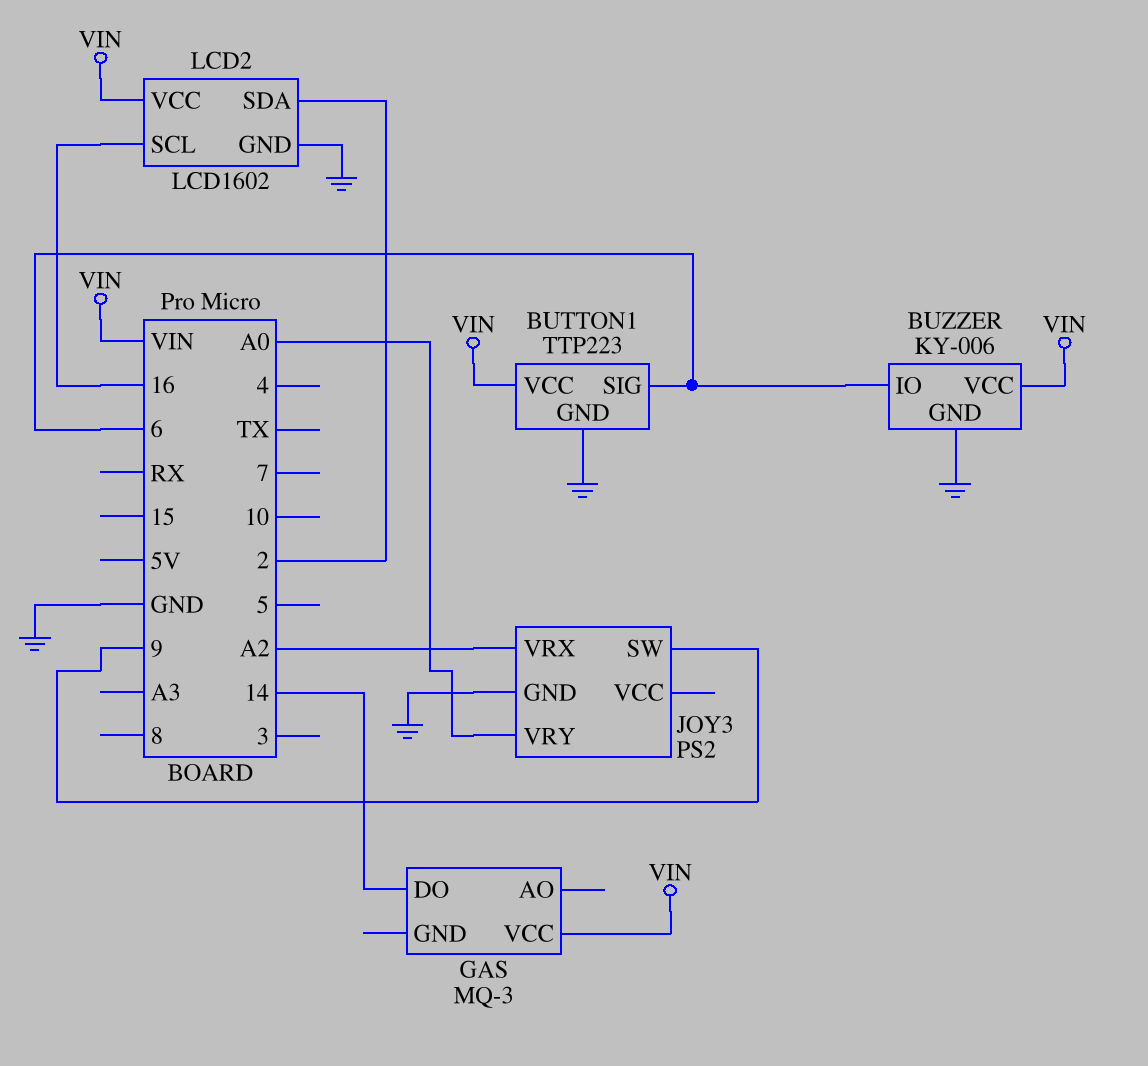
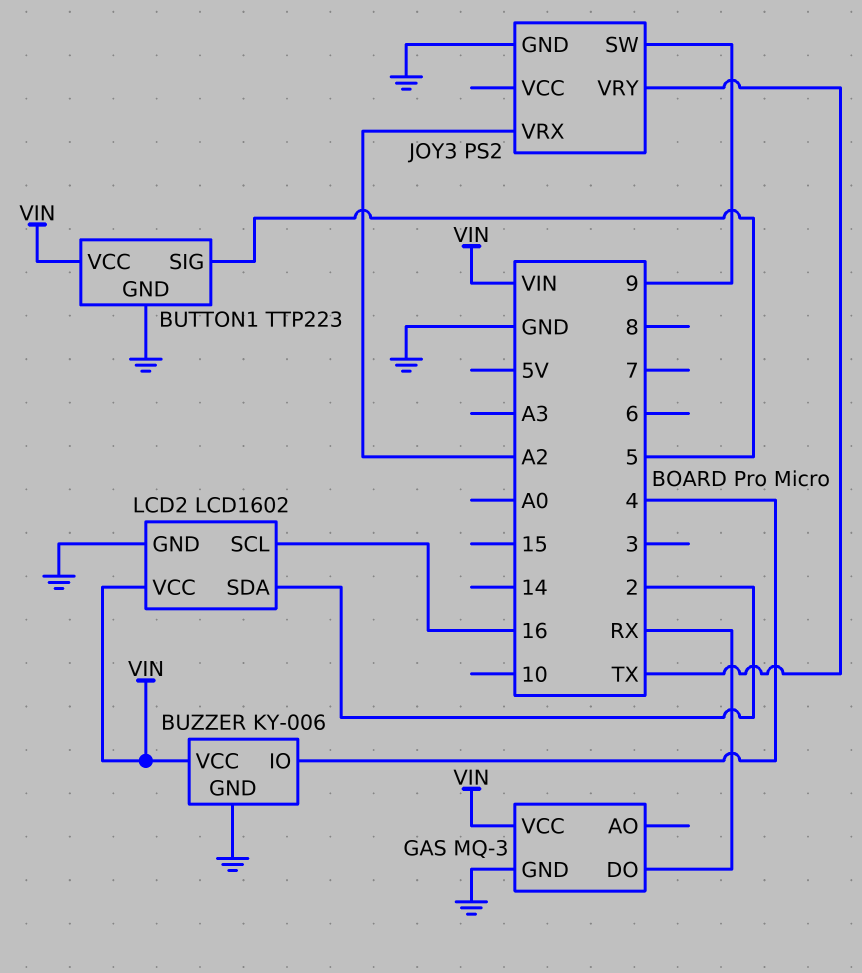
BUTTON1 pin SIG: 6 -> 5
BUZZER pin IO: 6 -> 4
GAS pin DO: 14 -> RX
GAS pin GND: none -> GND
JOY3 pin VRY: A0 -> TX

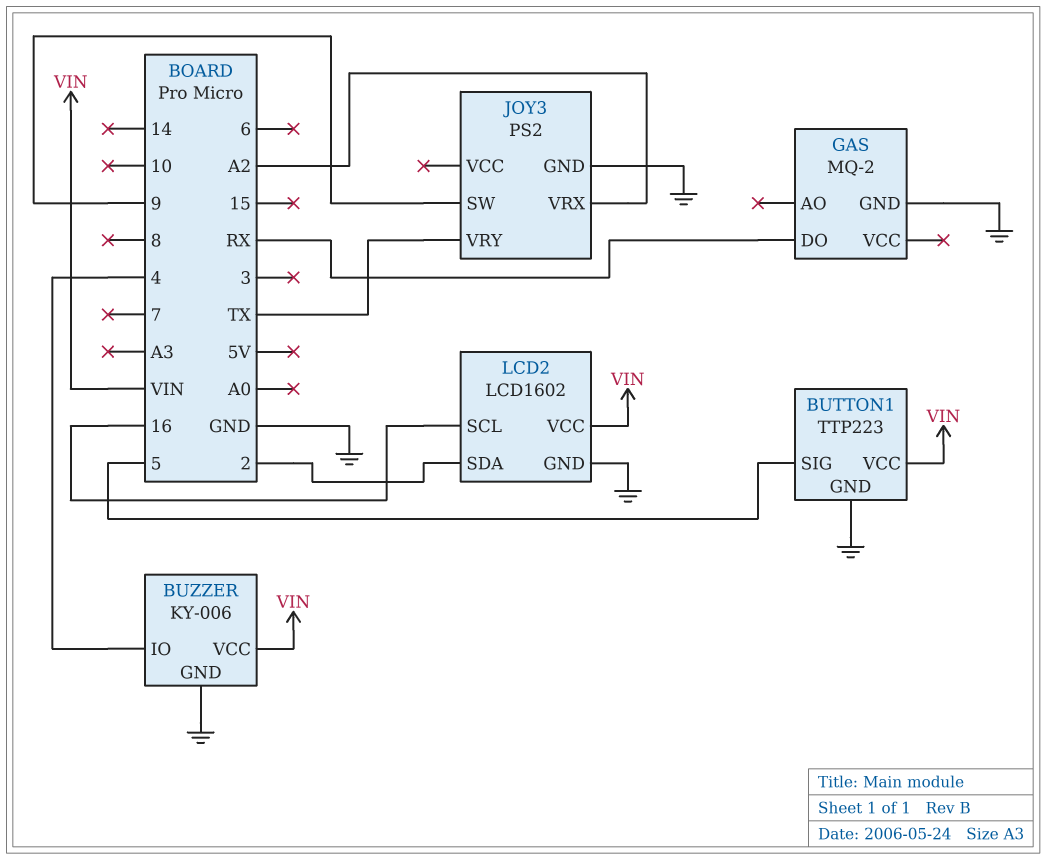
GAS: MQ-3 -> MQ-2
GAS pin VCC: VIN -> none

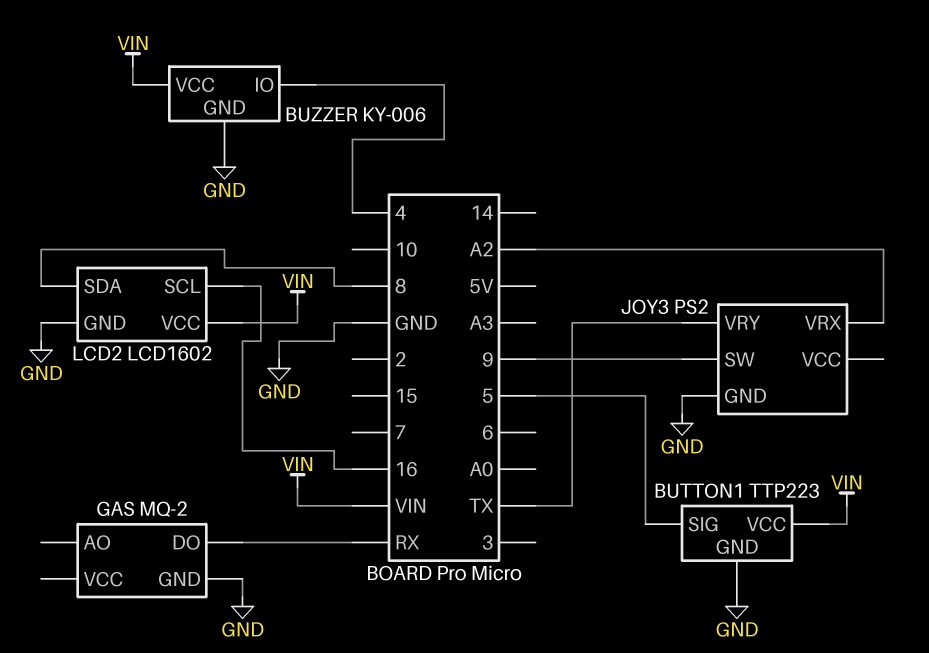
LCD2 pin SDA: 2 -> 8

